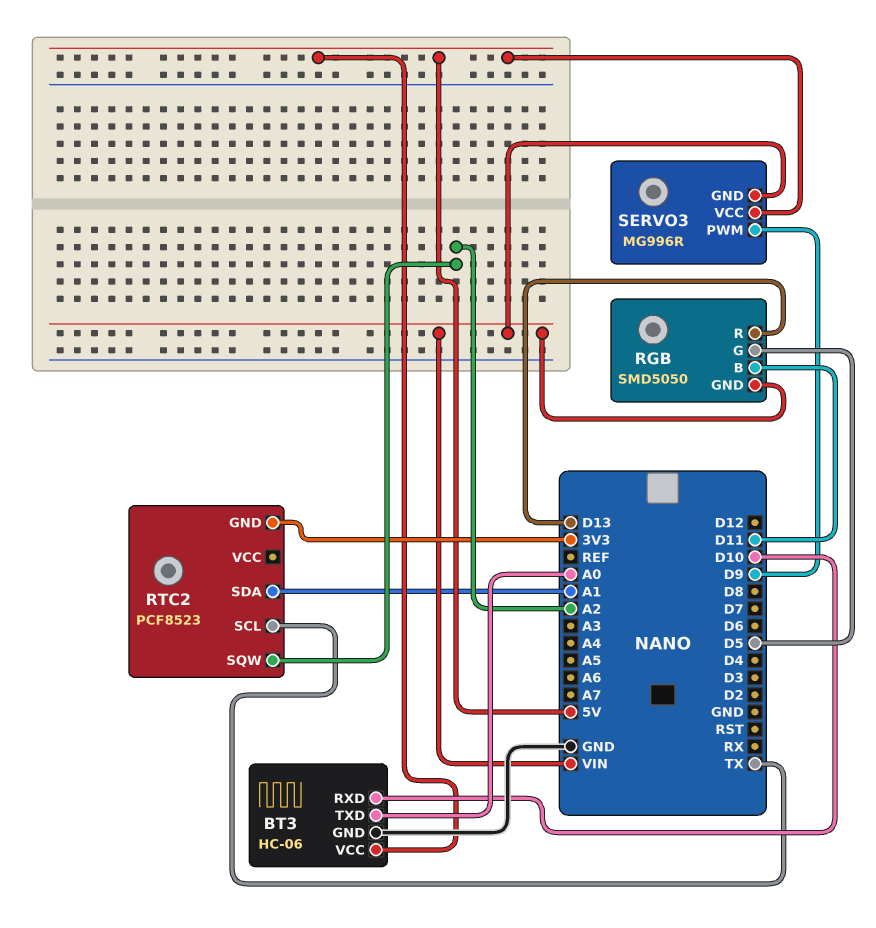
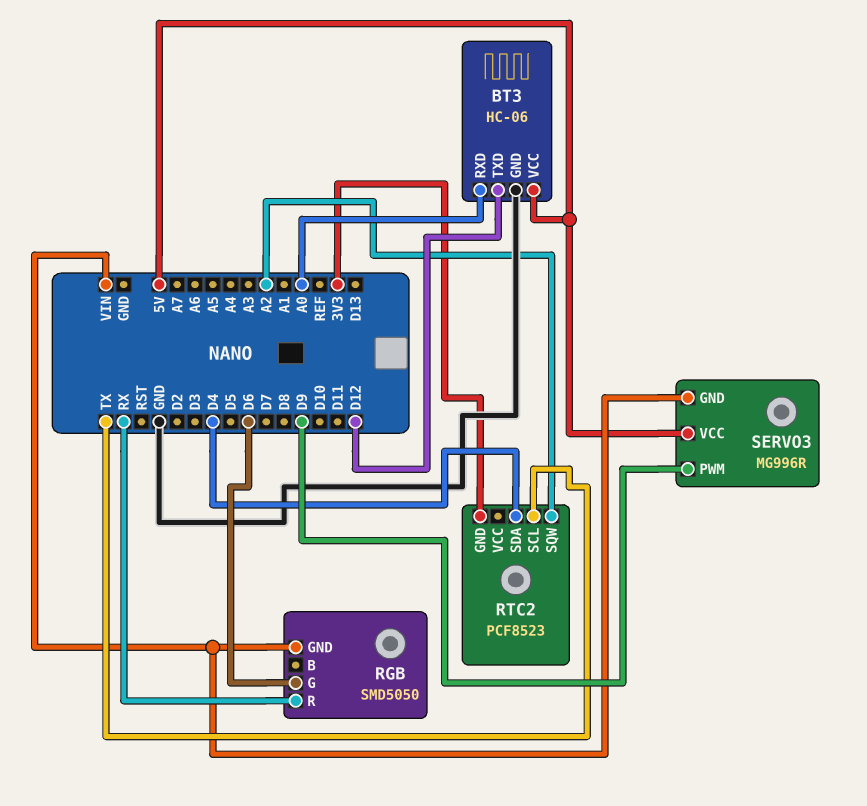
BT3 pin RXD: D10 -> A0
BT3 pin TXD: A0 -> D12
RGB pin B: D11 -> none
RGB pin G: D5 -> D6
RGB pin R: D13 -> RX
RTC2 pin SDA: A1 -> D4

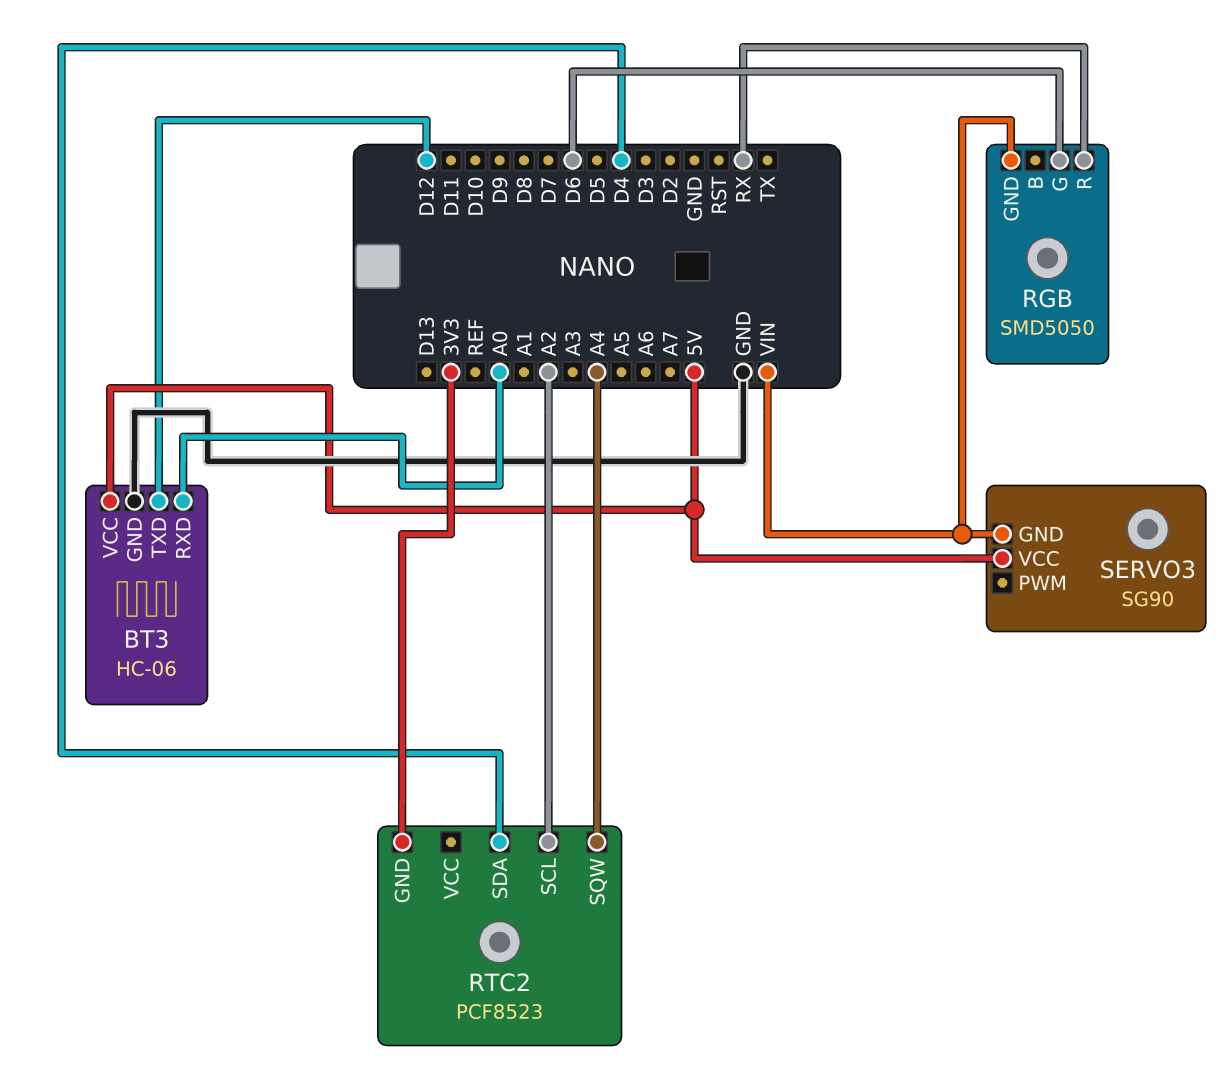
RTC2 pin SCL: TX -> A2
RTC2 pin SQW: A2 -> A4
SERVO3: MG996R -> SG90
SERVO3 pin PWM: D9 -> none

